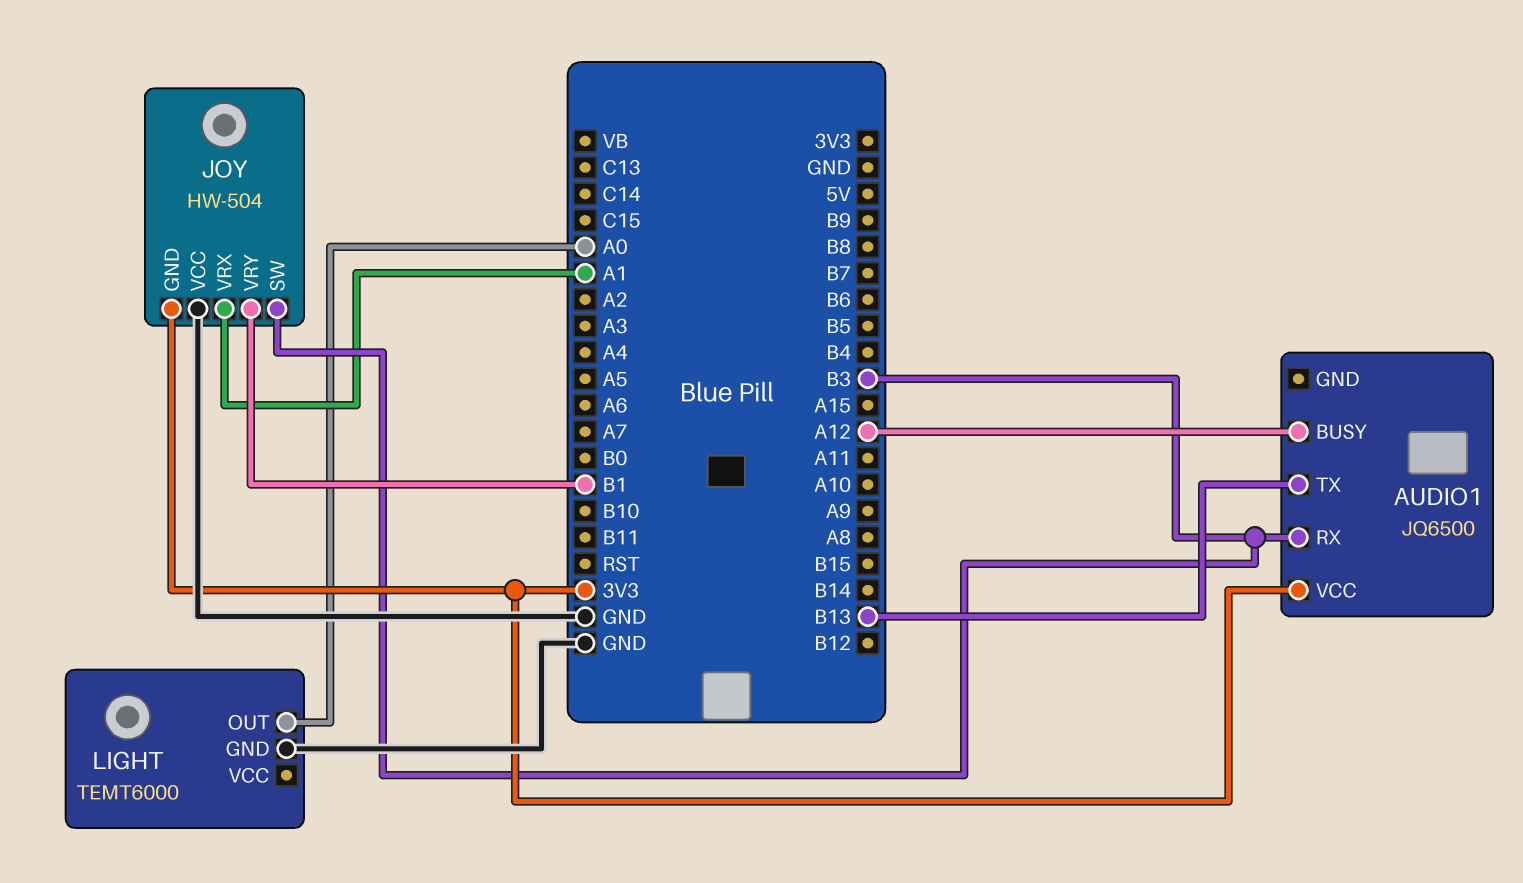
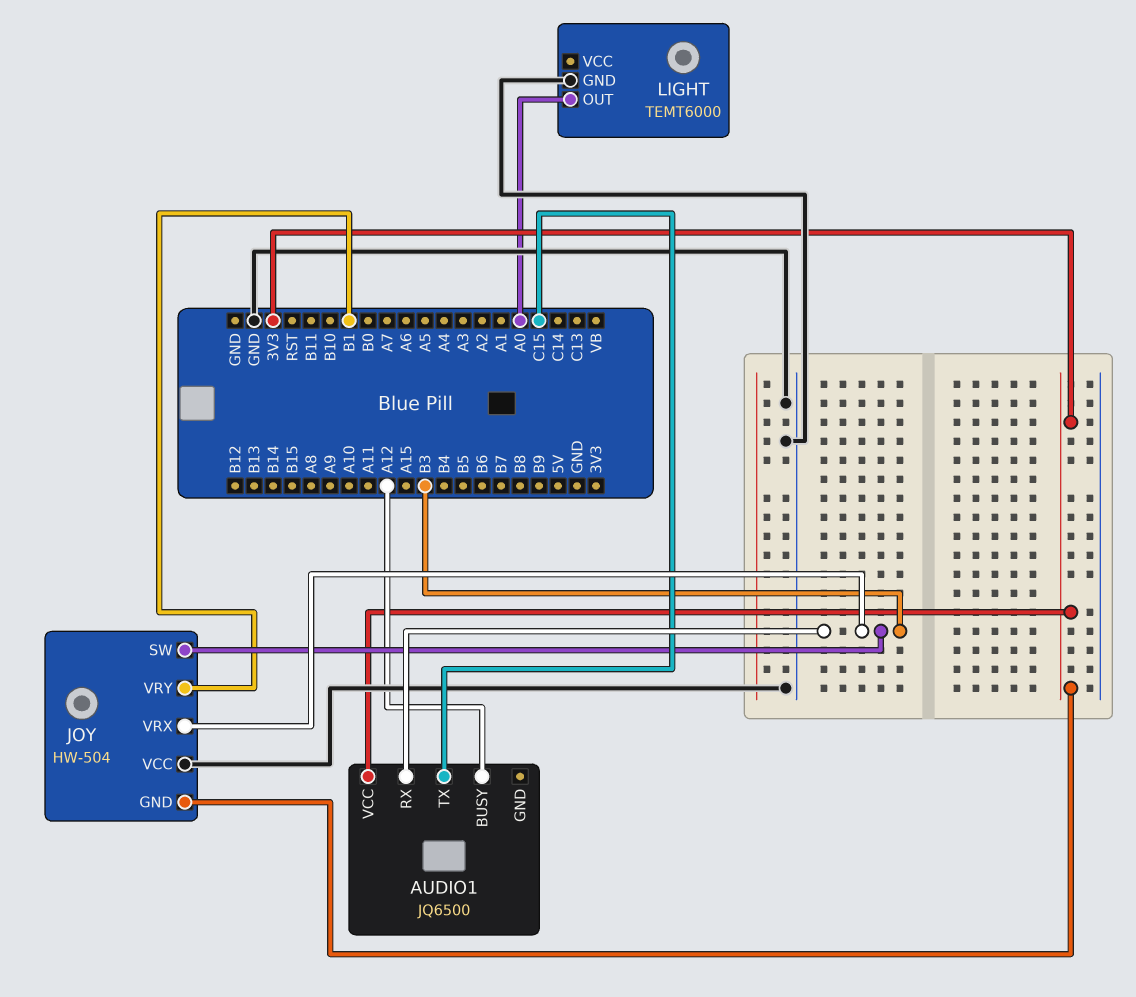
AUDIO1 pin TX: B13 -> C15
JOY pin VRX: A1 -> B3

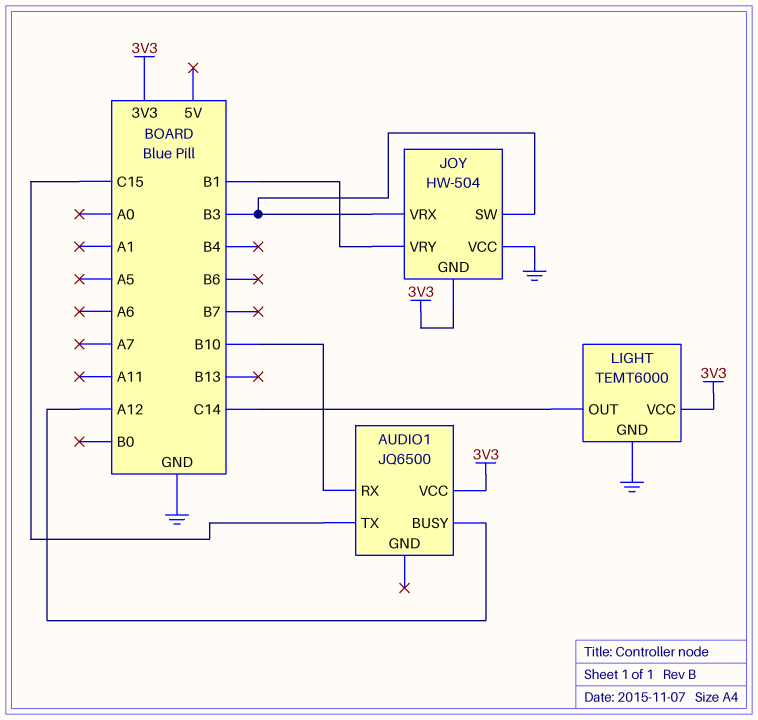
AUDIO1 pin RX: B3 -> B10
LIGHT pin OUT: A0 -> C14
LIGHT pin VCC: none -> 3V3

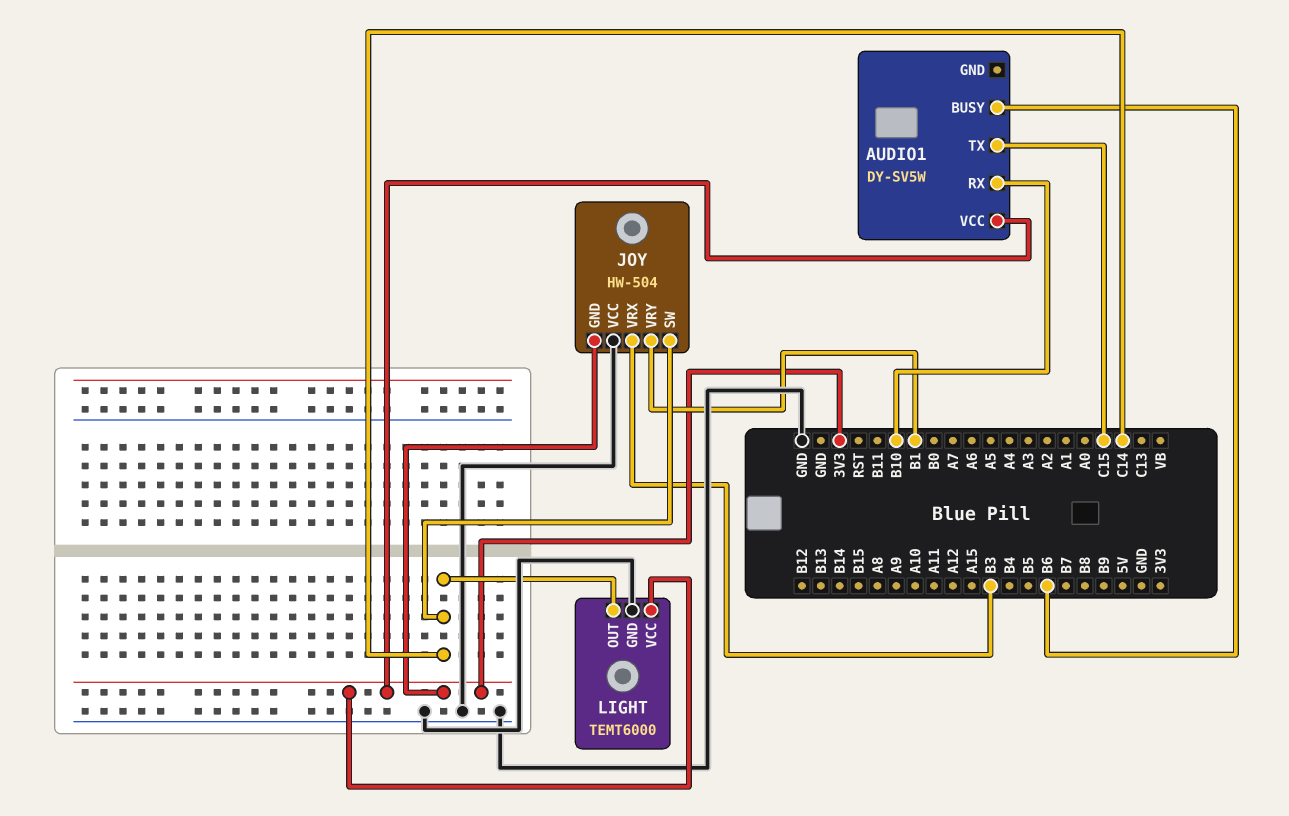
AUDIO1: JQ6500 -> DY-SV5W
AUDIO1 pin BUSY: A12 -> B6
JOY pin SW: B3 -> C14

